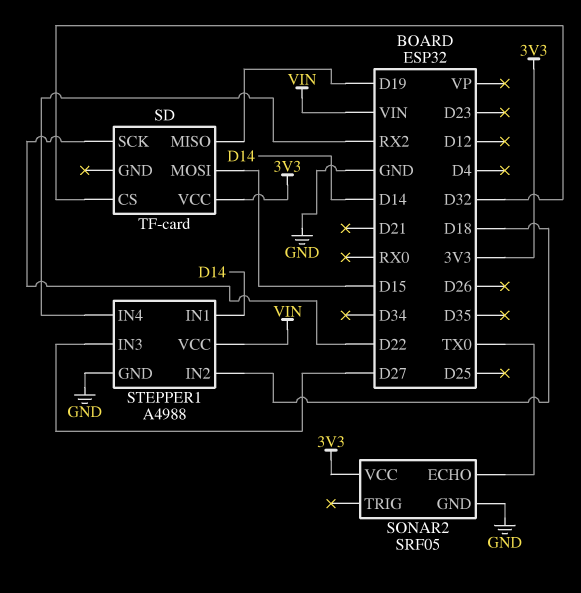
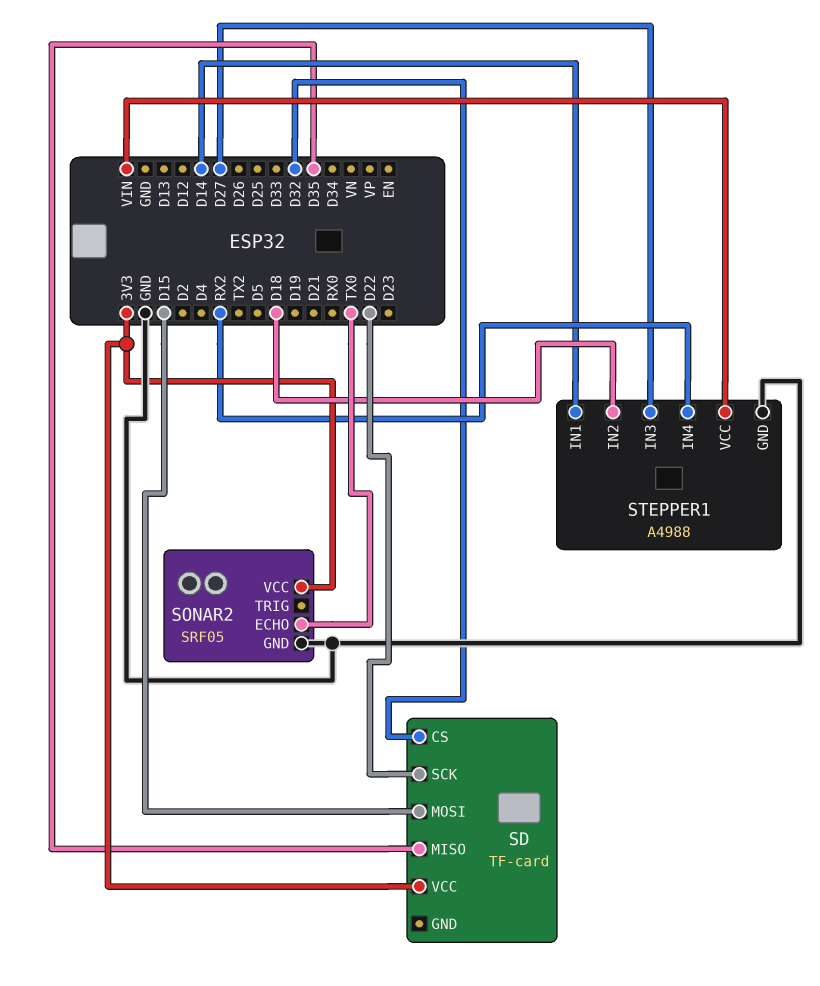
SD pin MISO: D19 -> D35

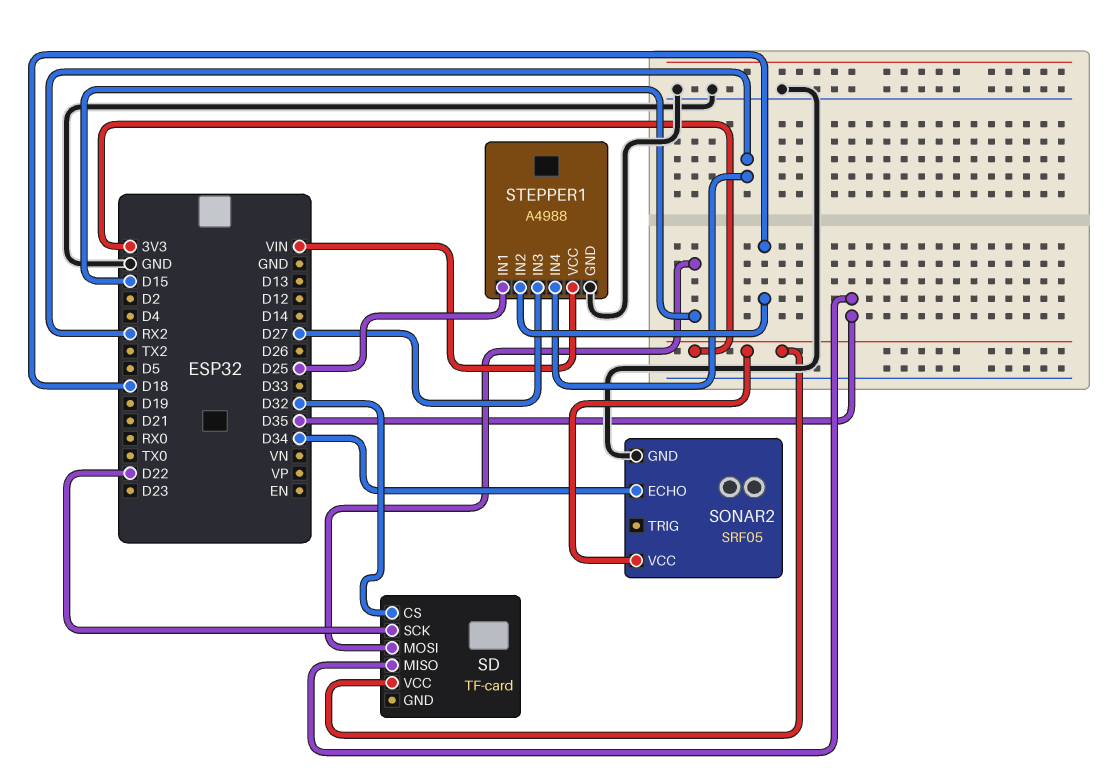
SONAR2 pin ECHO: TX0 -> D34
STEPPER1 pin IN1: D14 -> D25

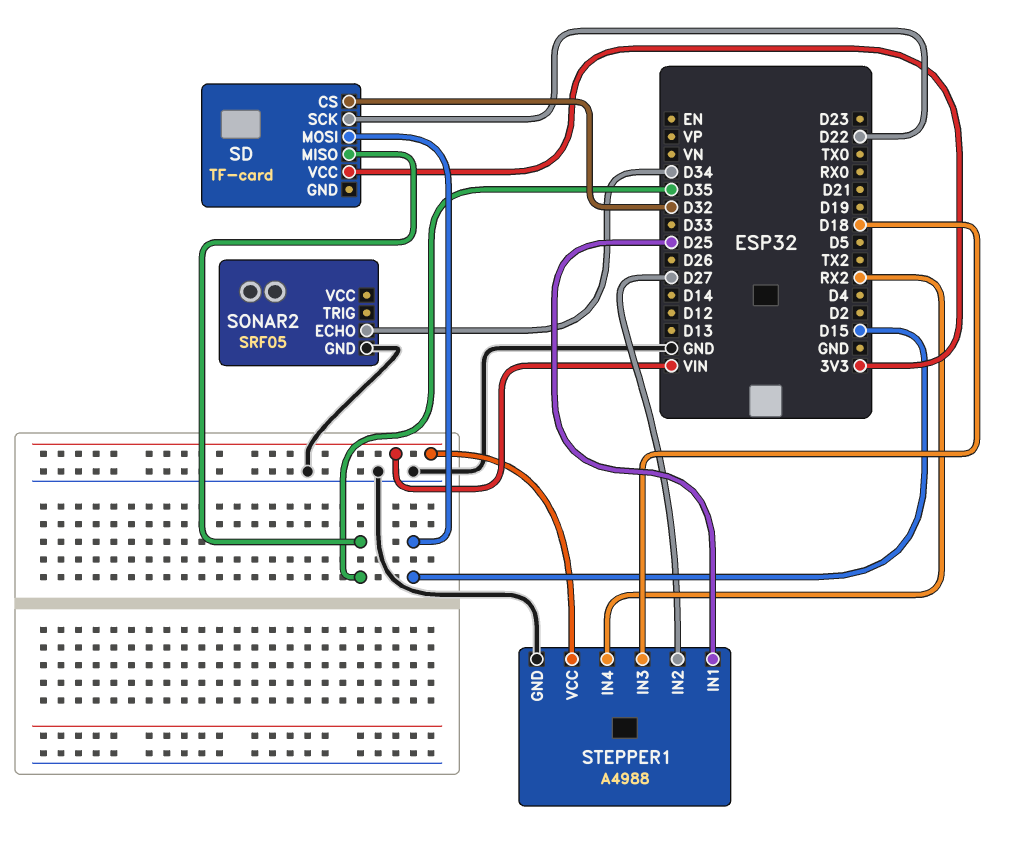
SONAR2 pin VCC: 3V3 -> none
STEPPER1 pin IN2: D18 -> D27
STEPPER1 pin IN3: D27 -> D18

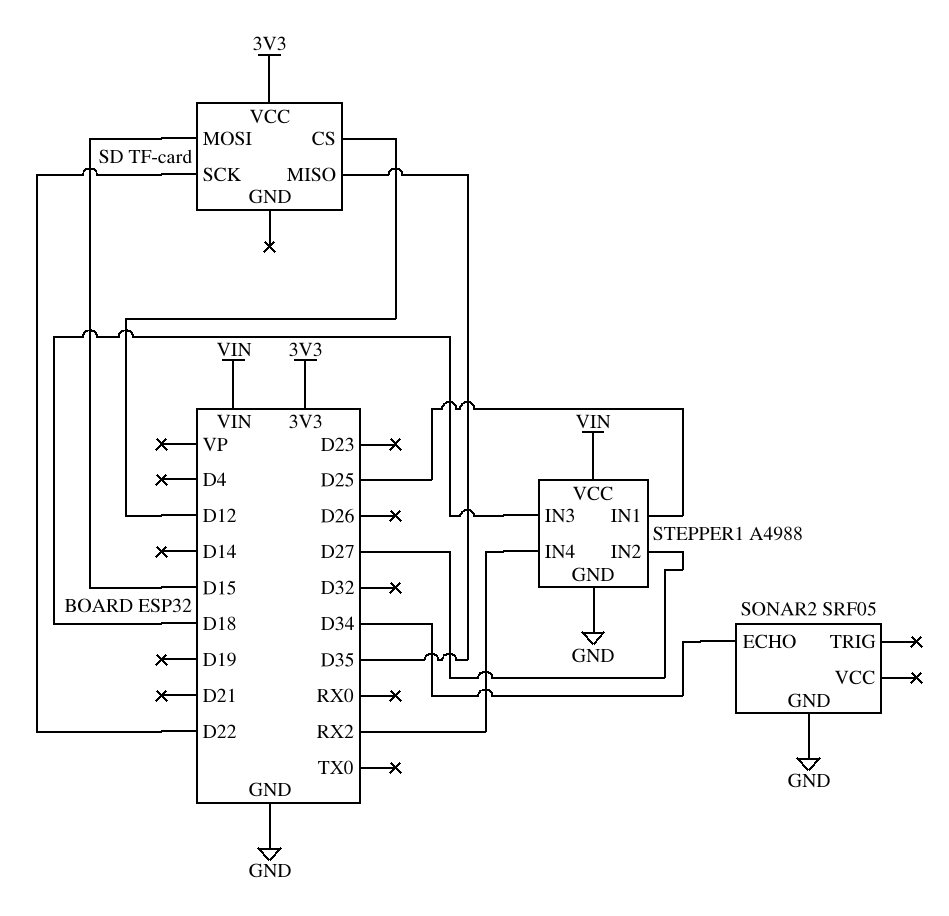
SD pin CS: D32 -> D12

